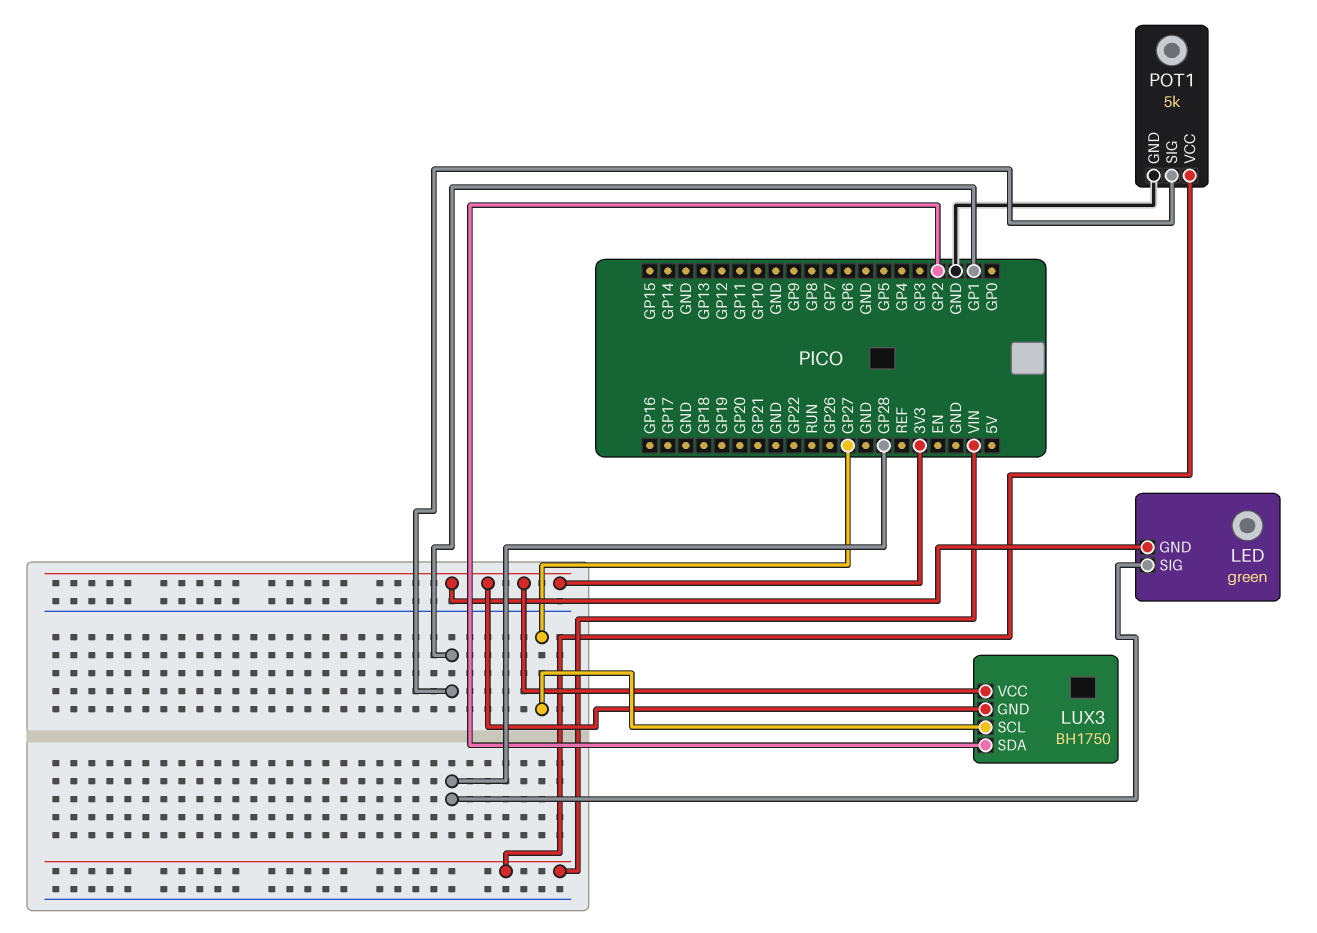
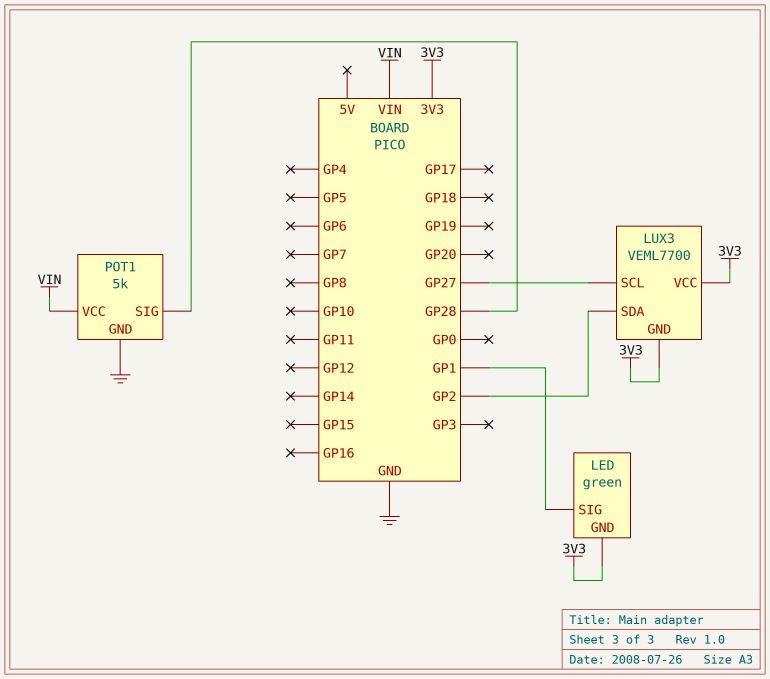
LED pin SIG: GP28 -> GP1
LUX3: BH1750 -> VEML7700
POT1 pin SIG: GP1 -> GP28

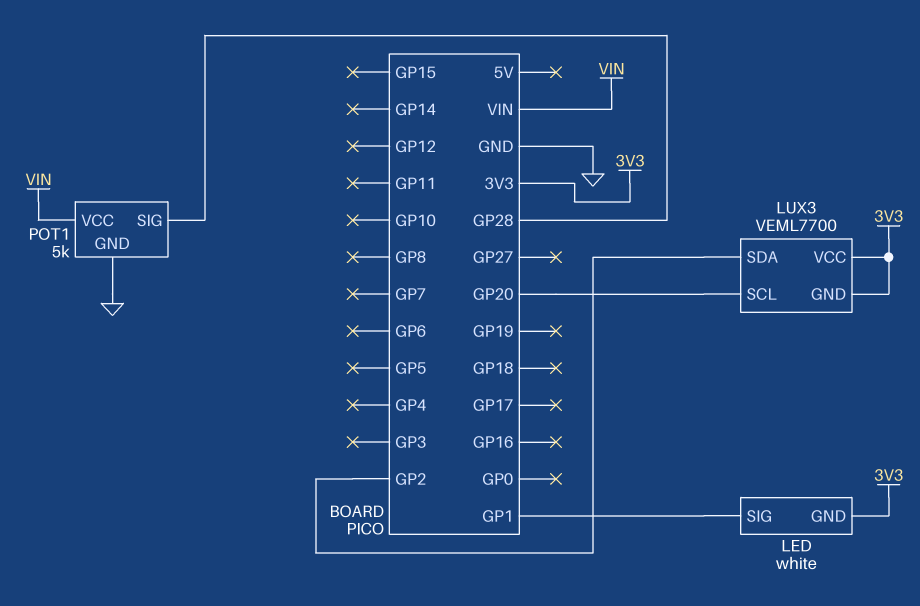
LED: green -> white
LUX3 pin SCL: GP27 -> GP20

